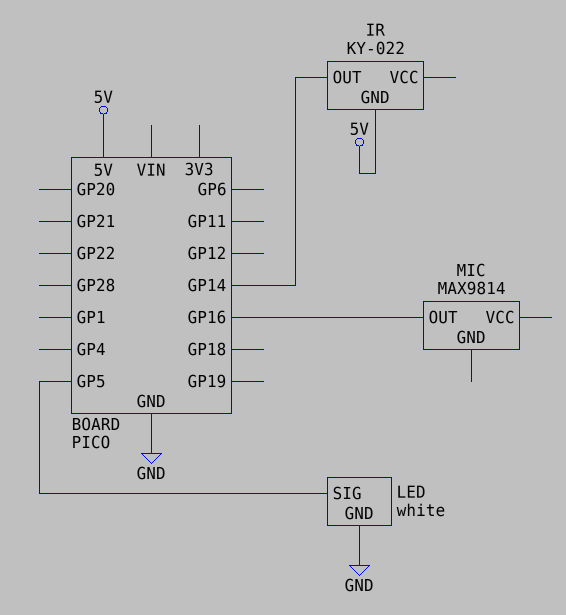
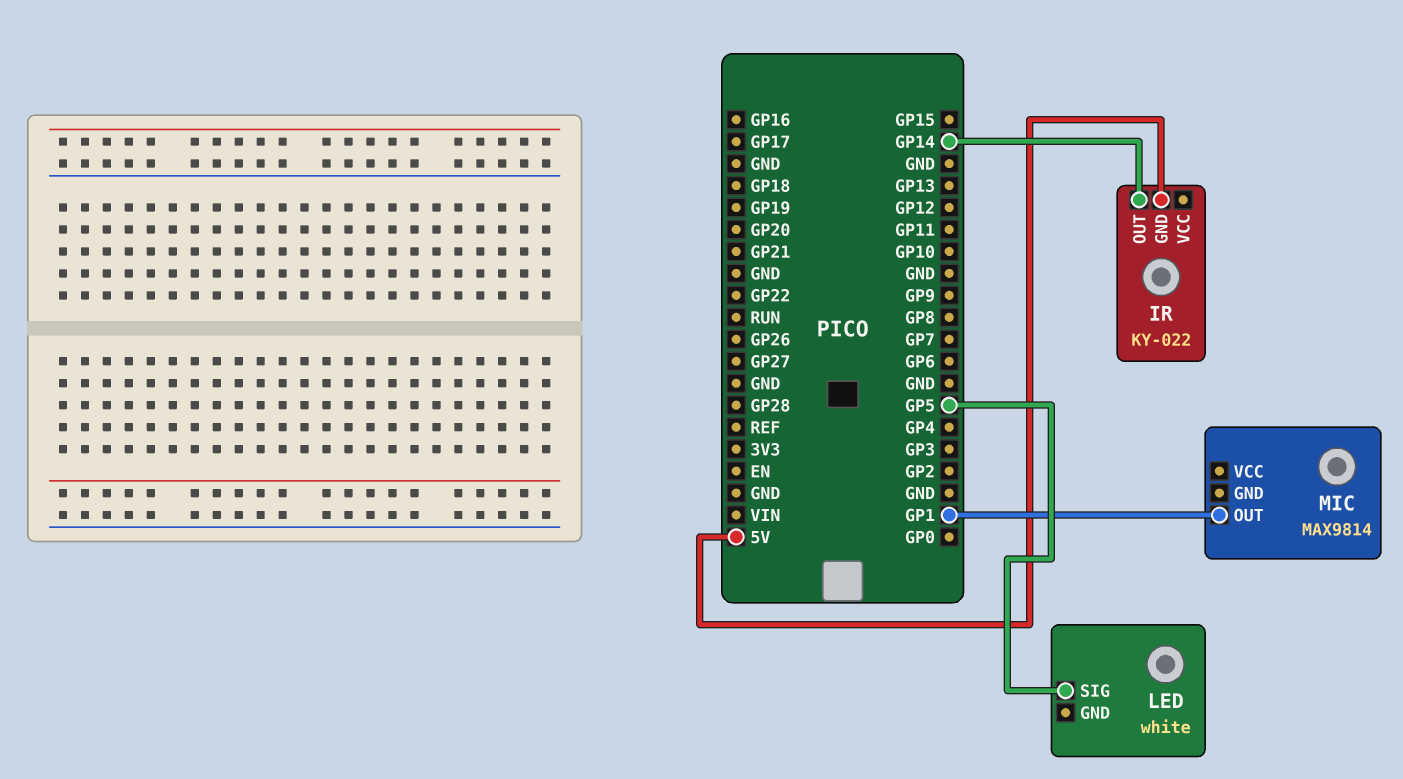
LED pin GND: GND -> none
MIC pin OUT: GP16 -> GP1

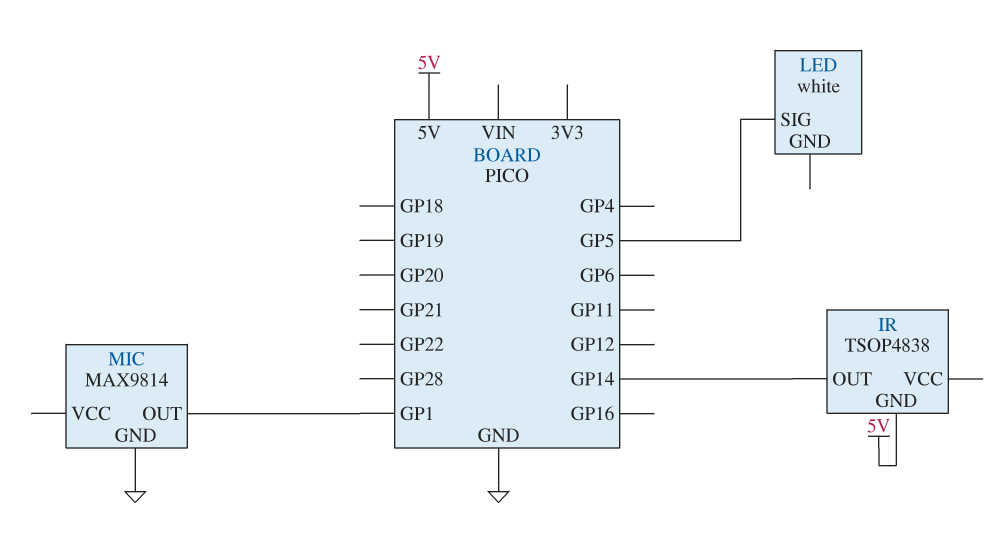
IR: KY-022 -> TSOP4838
MIC pin GND: none -> GND

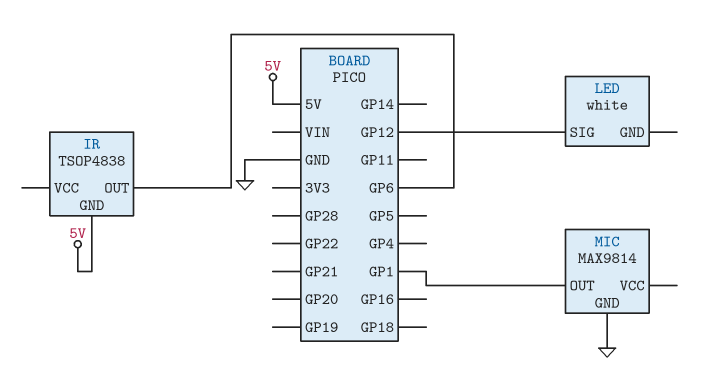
IR pin OUT: GP14 -> GP6
LED pin SIG: GP5 -> GP12

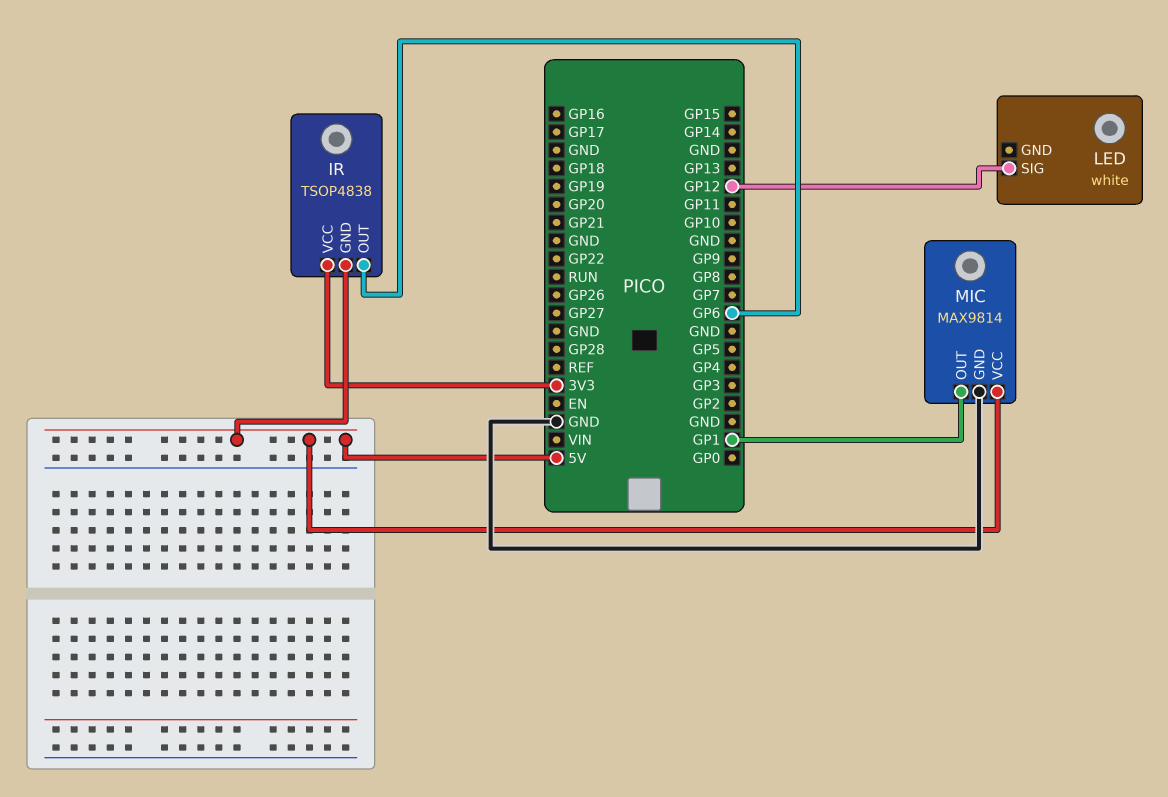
IR pin VCC: none -> 3V3
MIC pin VCC: none -> 5V

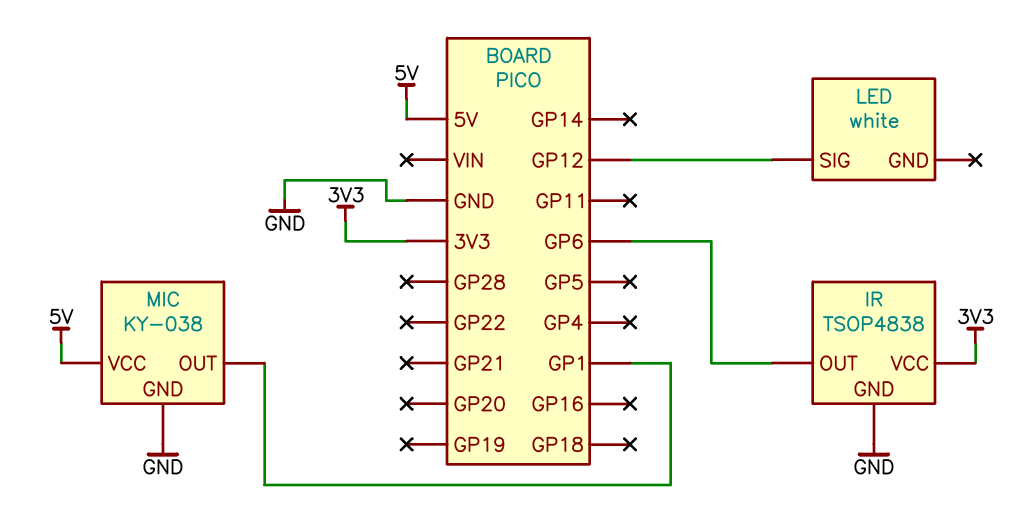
IR pin GND: 5V -> GND
MIC: MAX9814 -> KY-038

